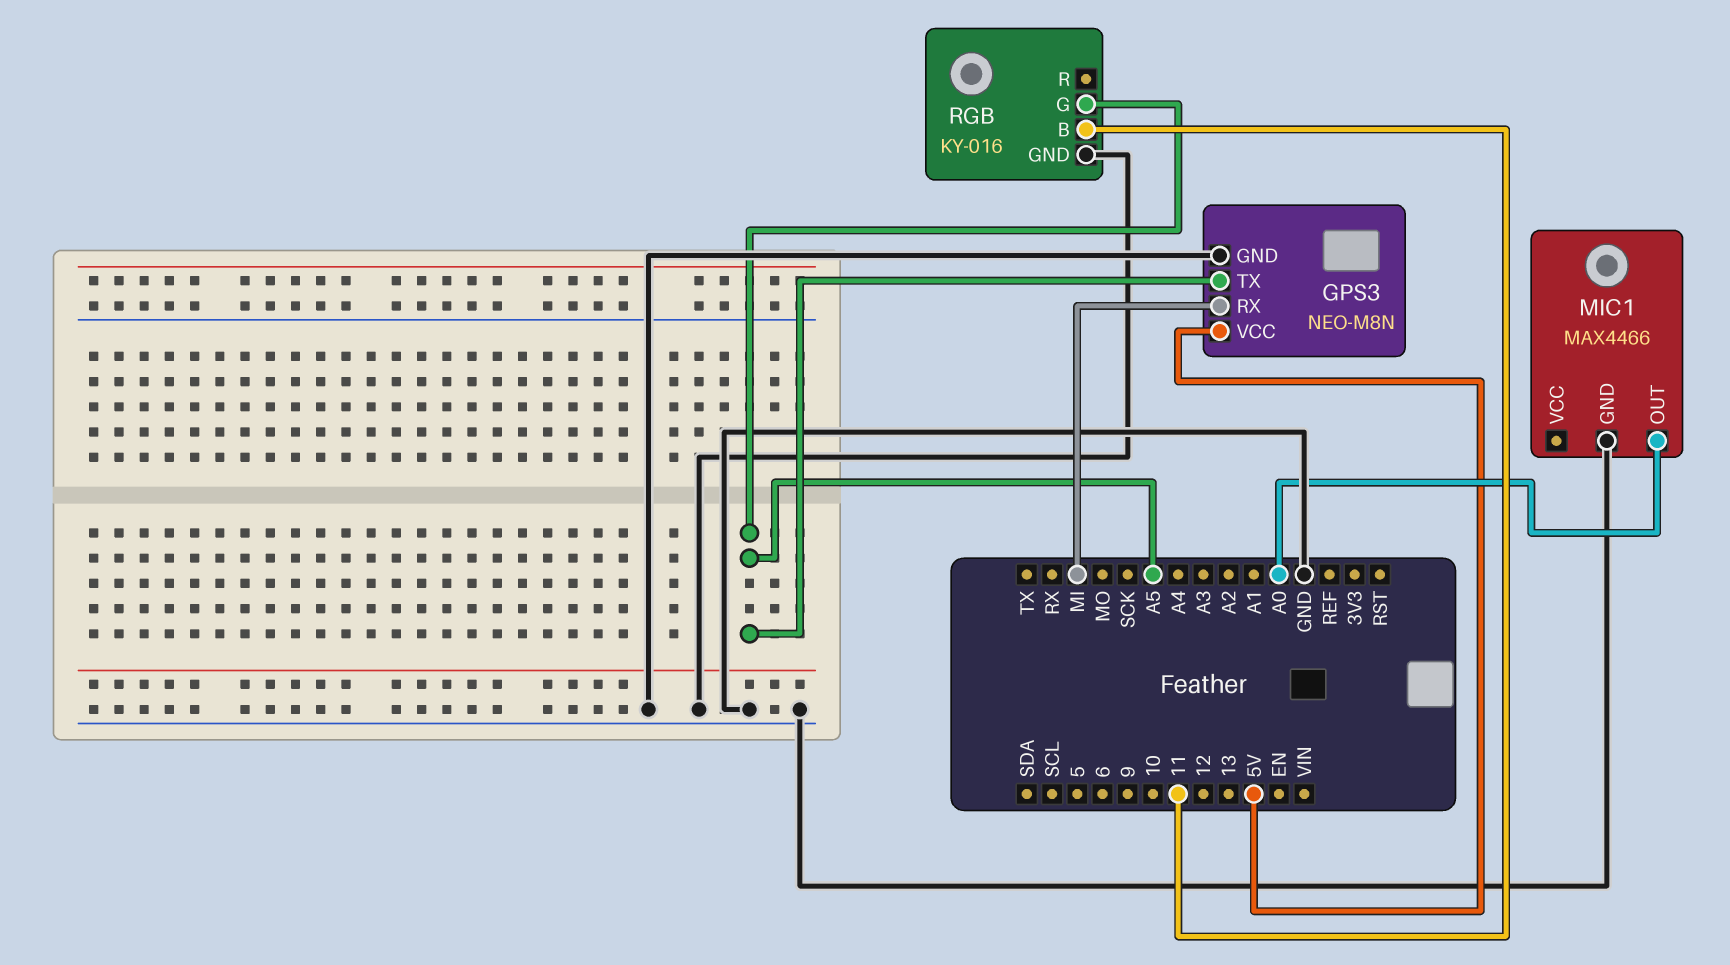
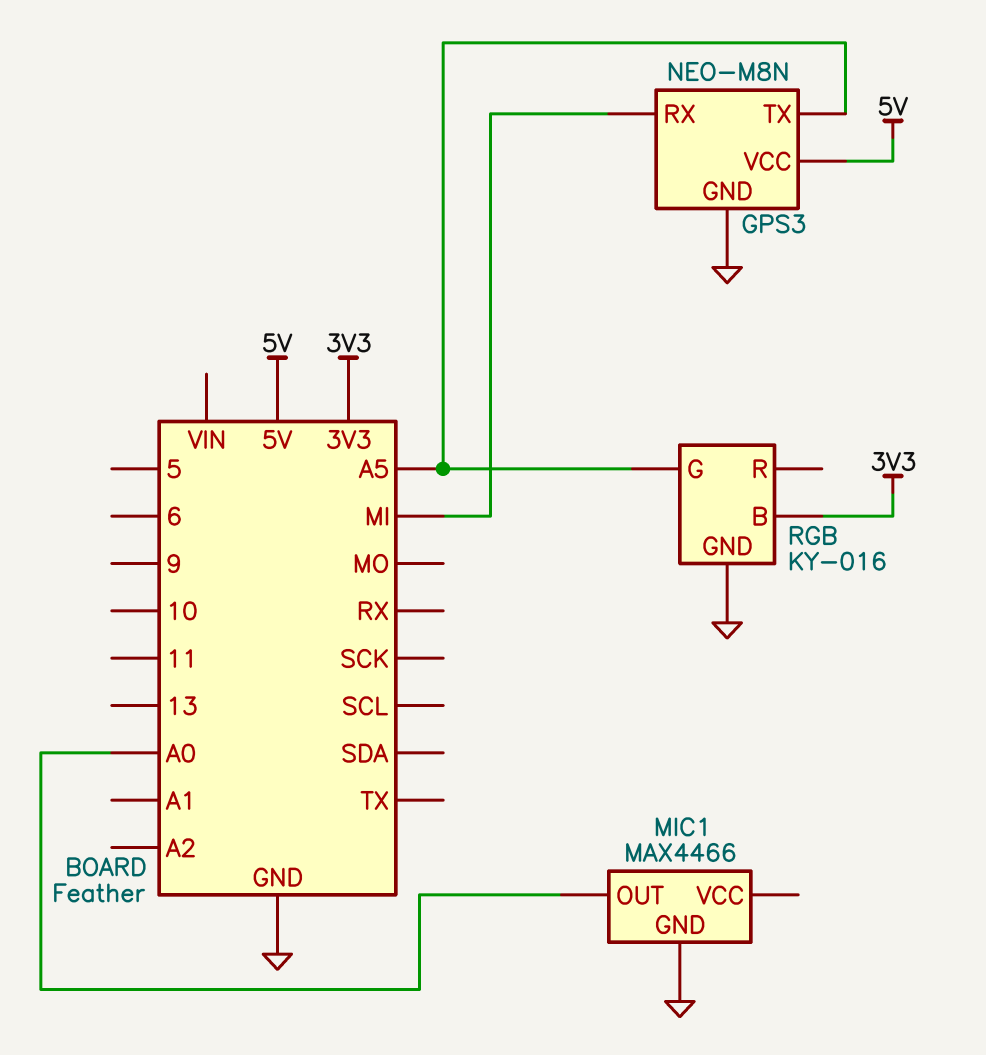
RGB pin B: 11 -> 3V3

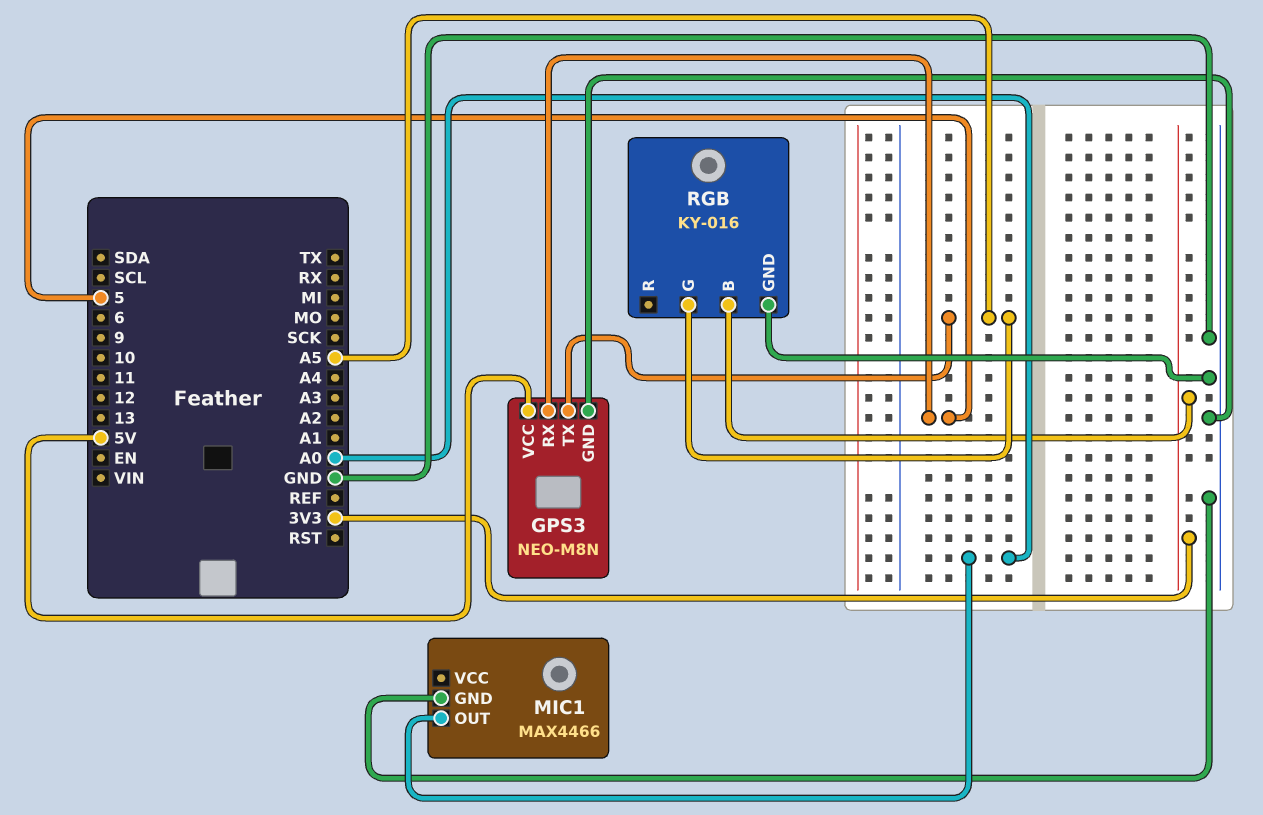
GPS3 pin RX: MI -> 5

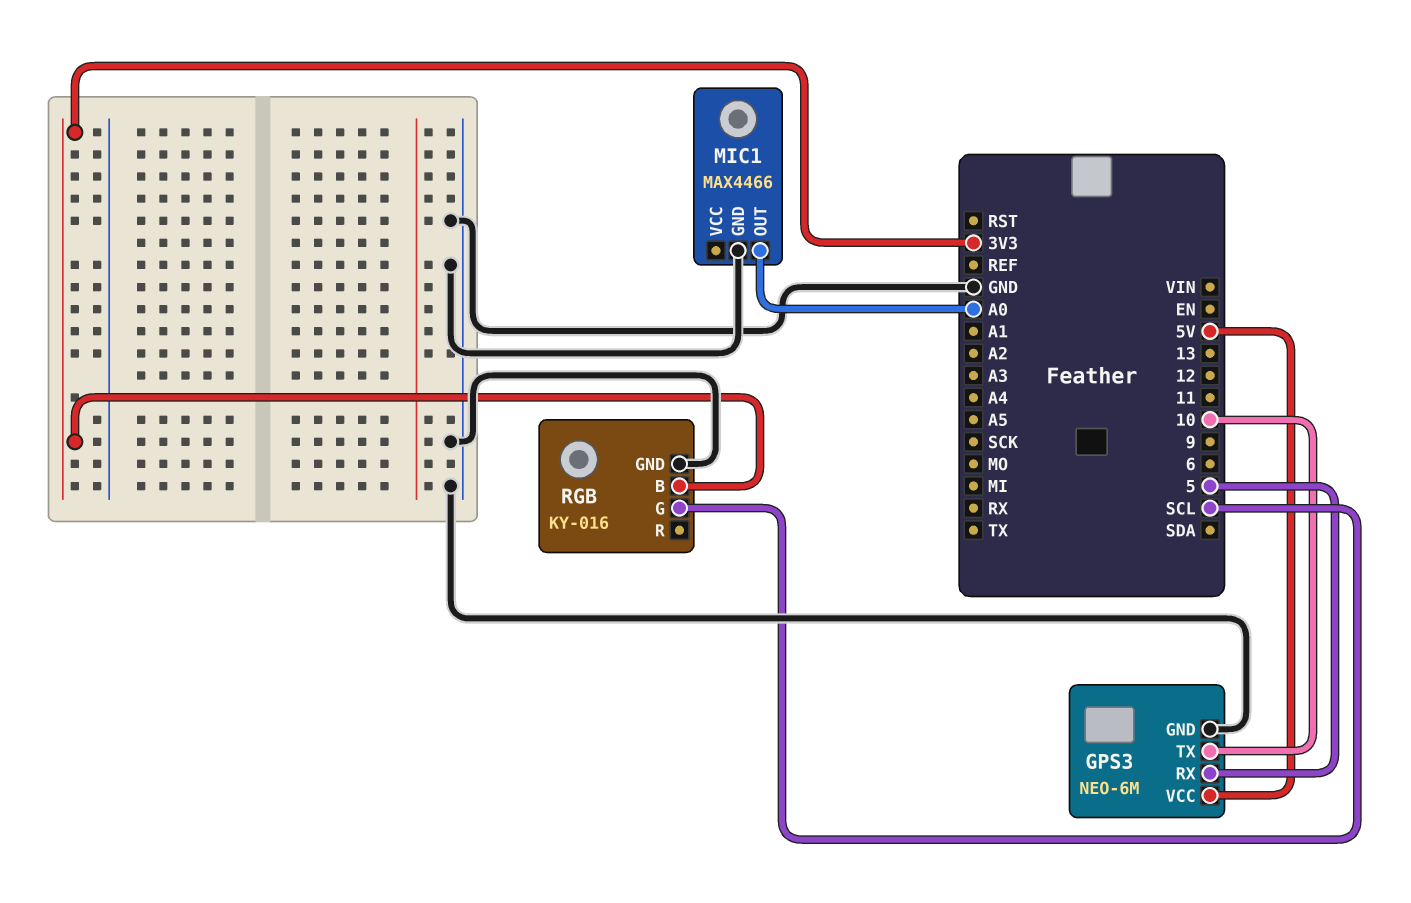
GPS3: NEO-M8N -> NEO-6M
GPS3 pin TX: A5 -> 10
RGB pin G: A5 -> SCL

